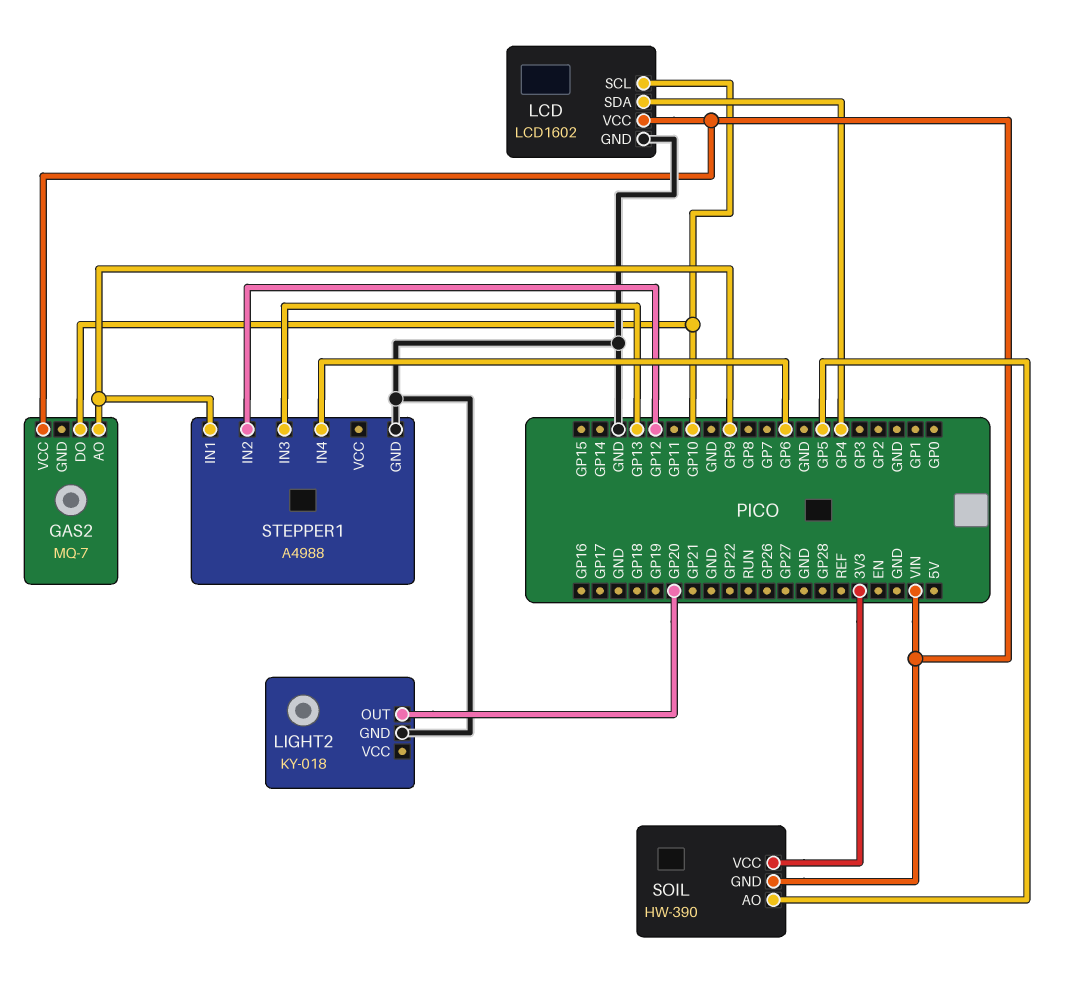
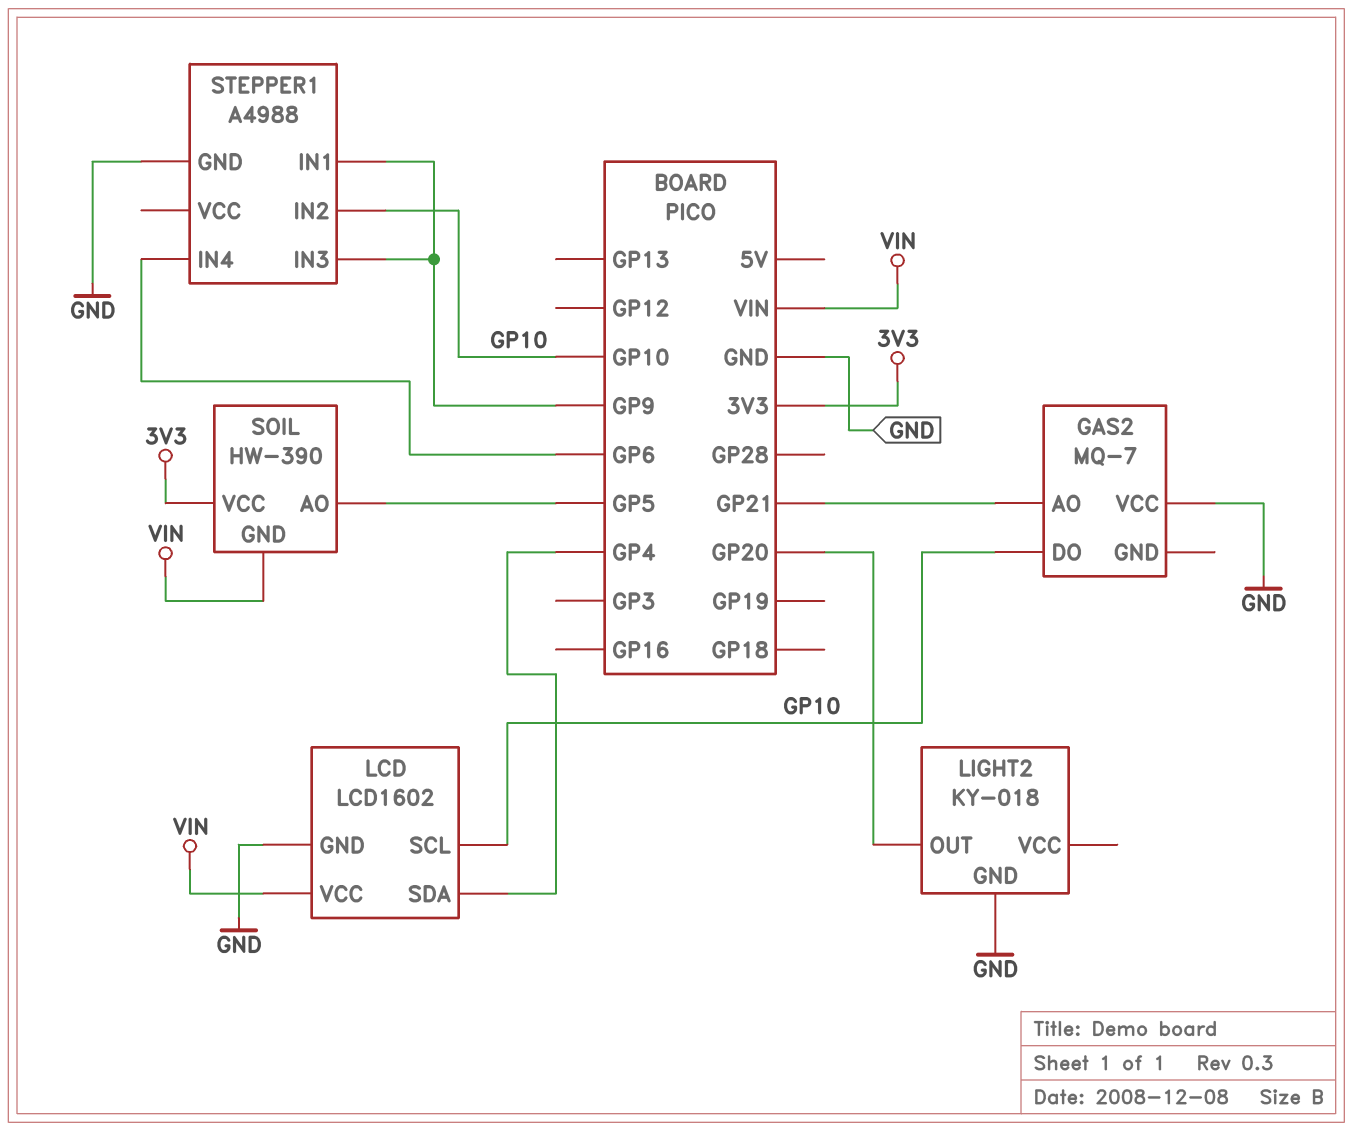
GAS2 pin AO: GP9 -> GP21
GAS2 pin VCC: VIN -> GND
STEPPER1 pin IN2: GP12 -> GP10
STEPPER1 pin IN3: GP13 -> GP9

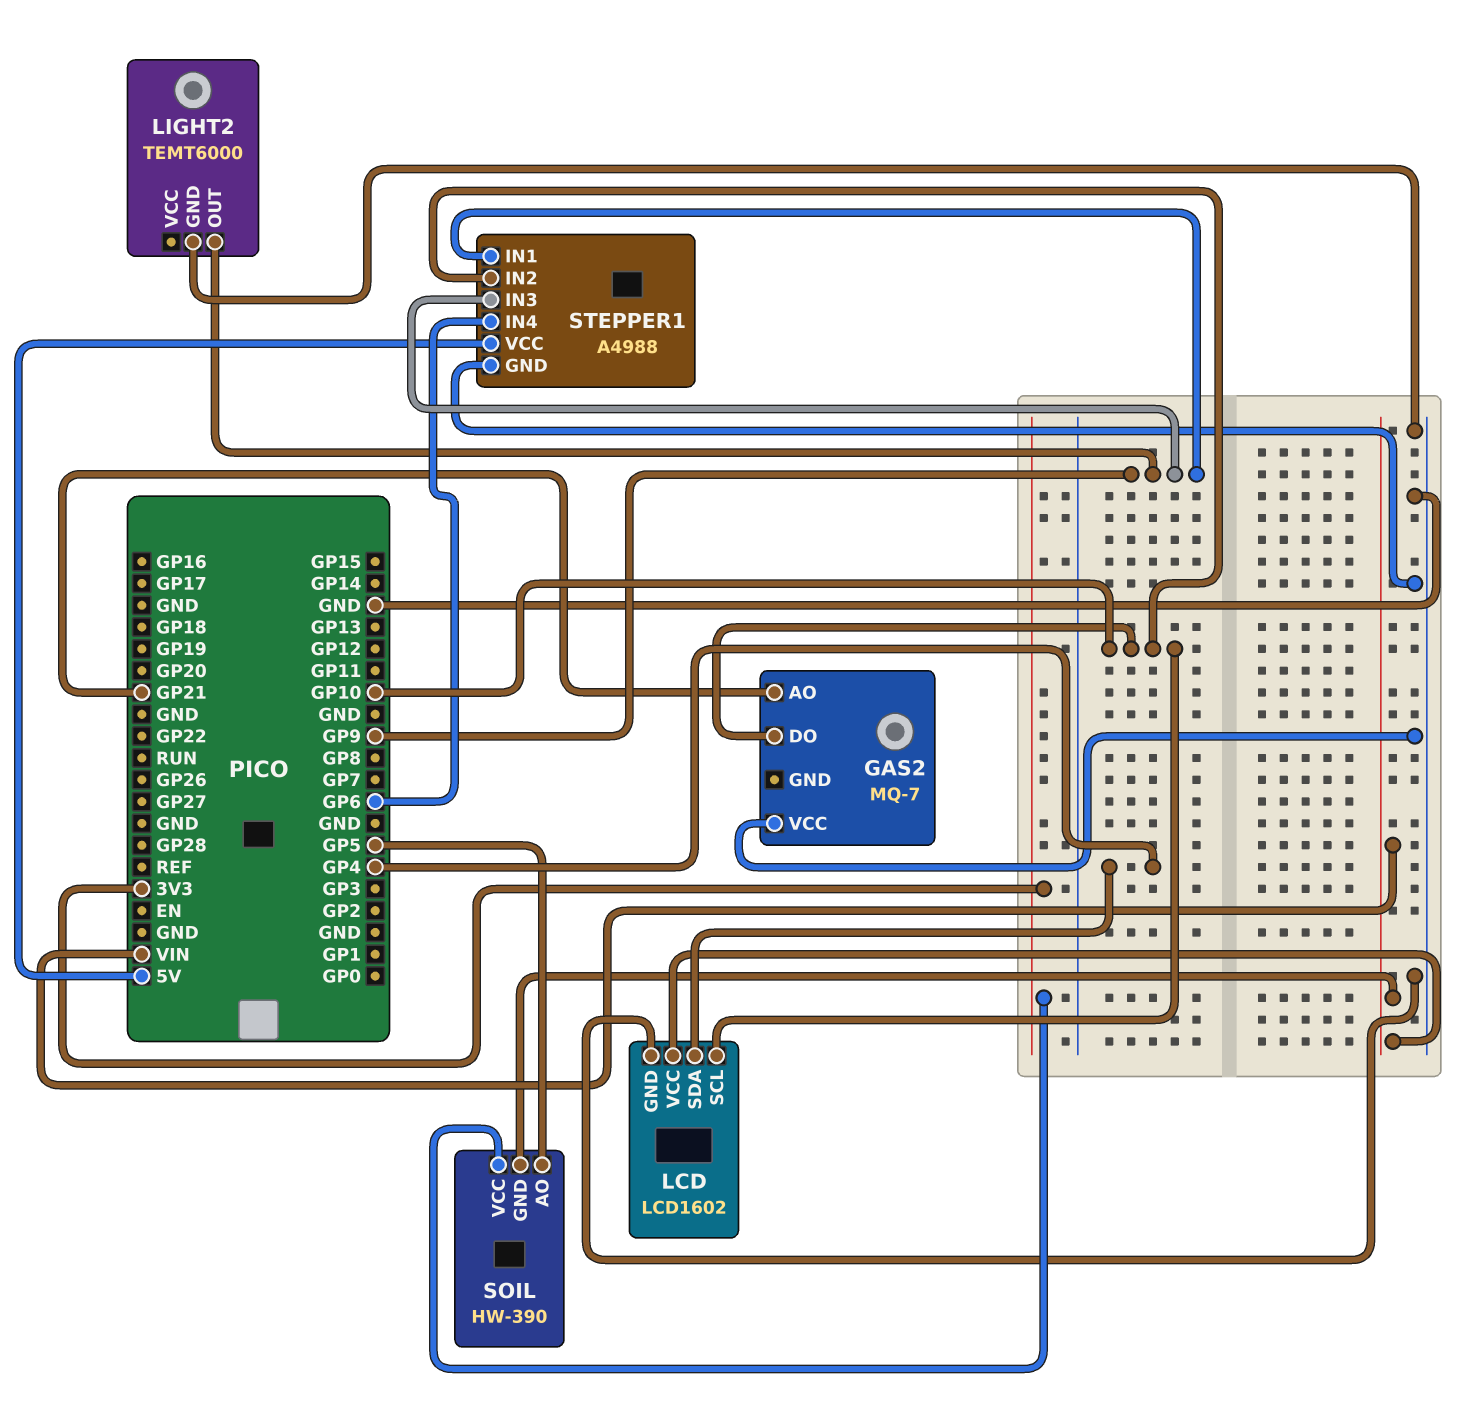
LIGHT2: KY-018 -> TEMT6000
LIGHT2 pin OUT: GP20 -> GP9
STEPPER1 pin VCC: none -> 5V

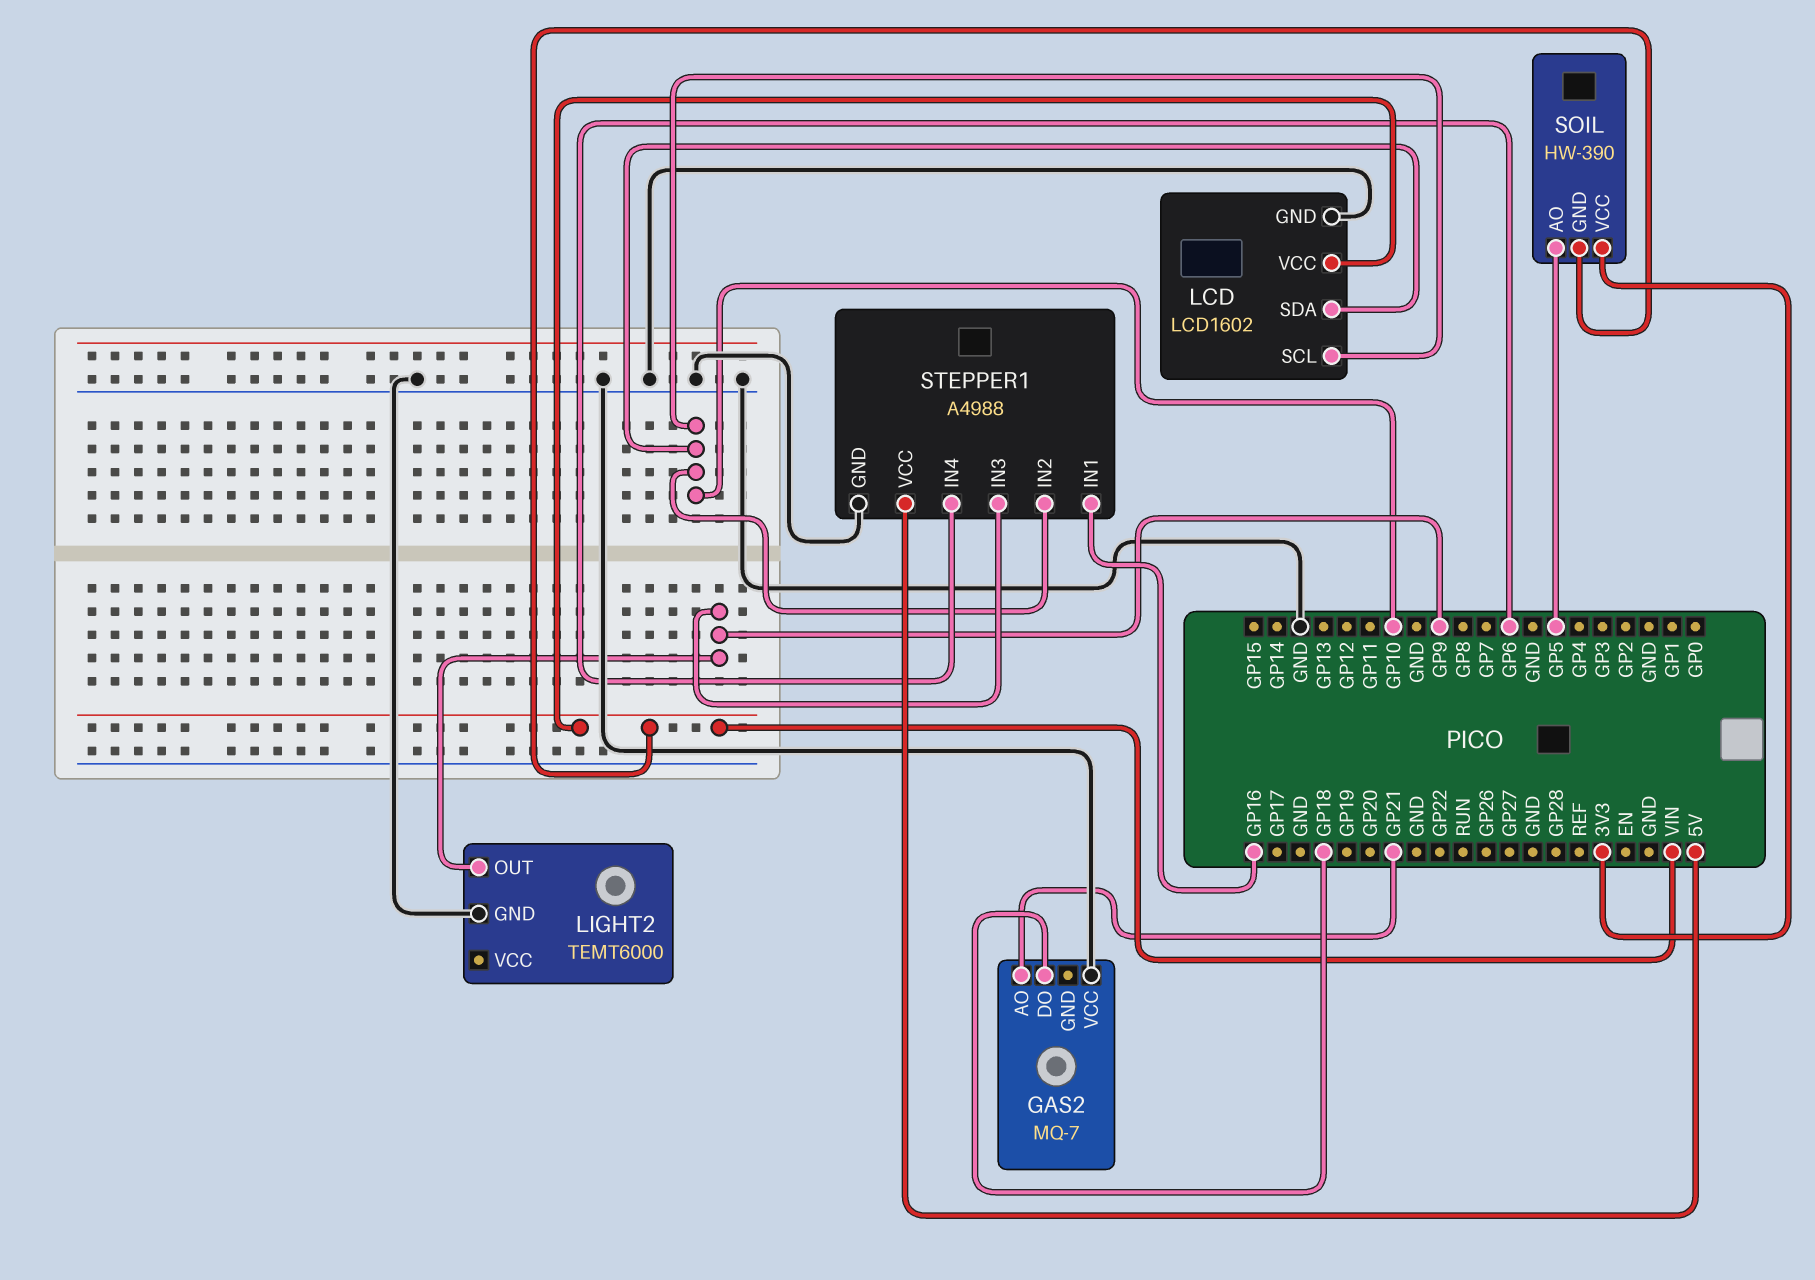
GAS2 pin DO: GP10 -> GP18
LCD pin SDA: GP4 -> GP10
STEPPER1 pin IN1: GP9 -> GP16

